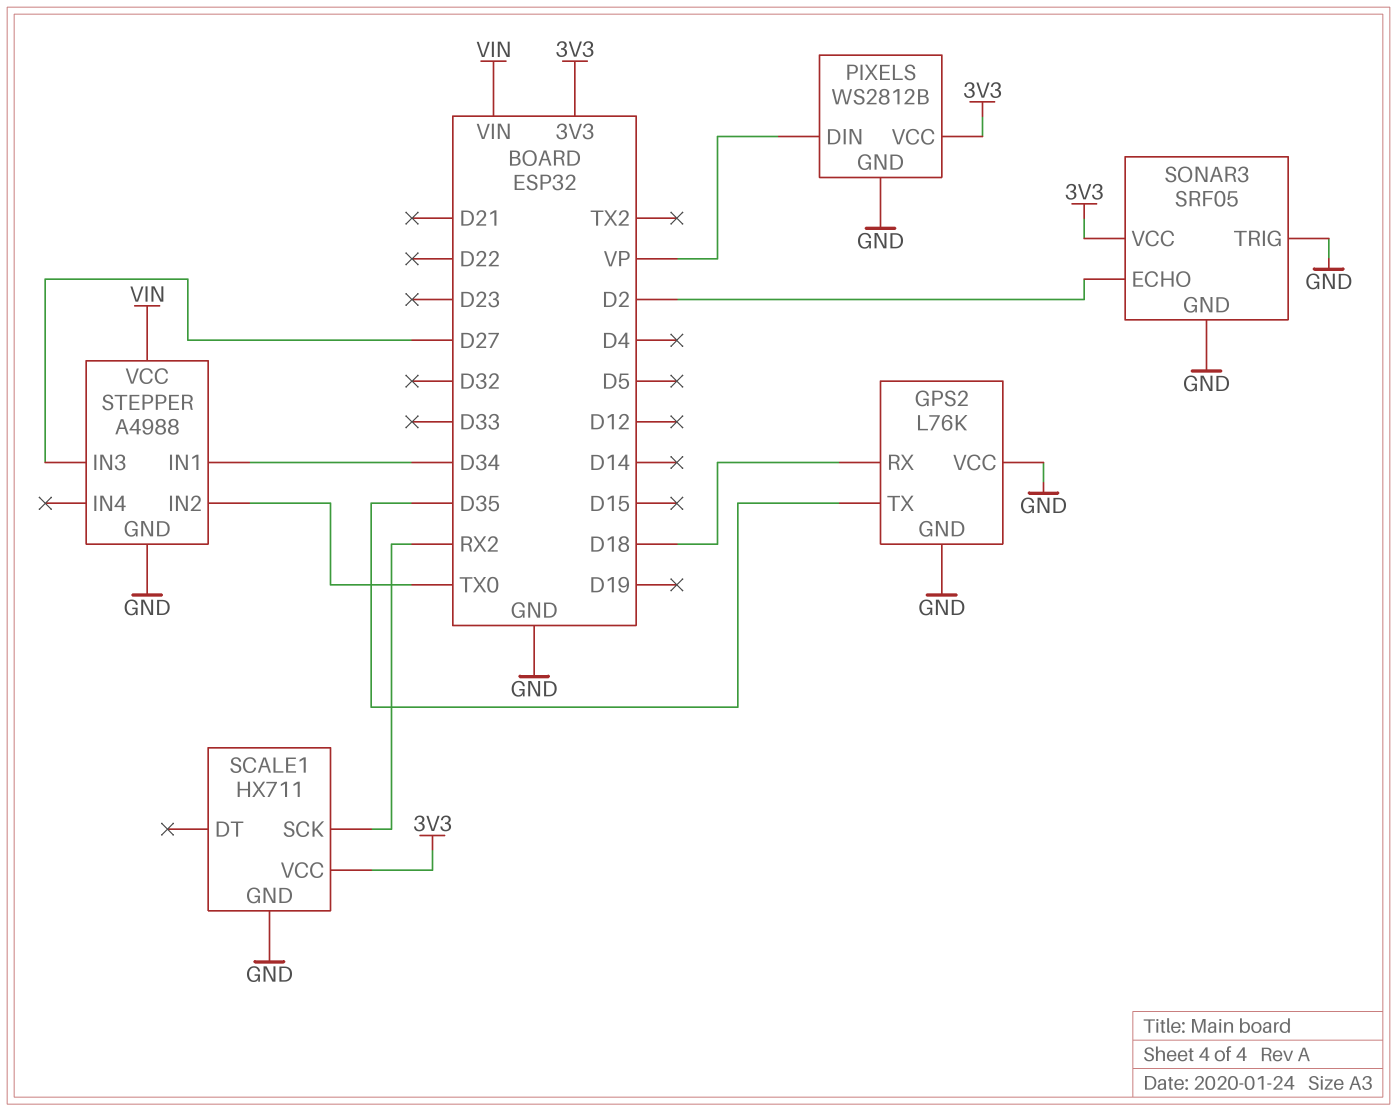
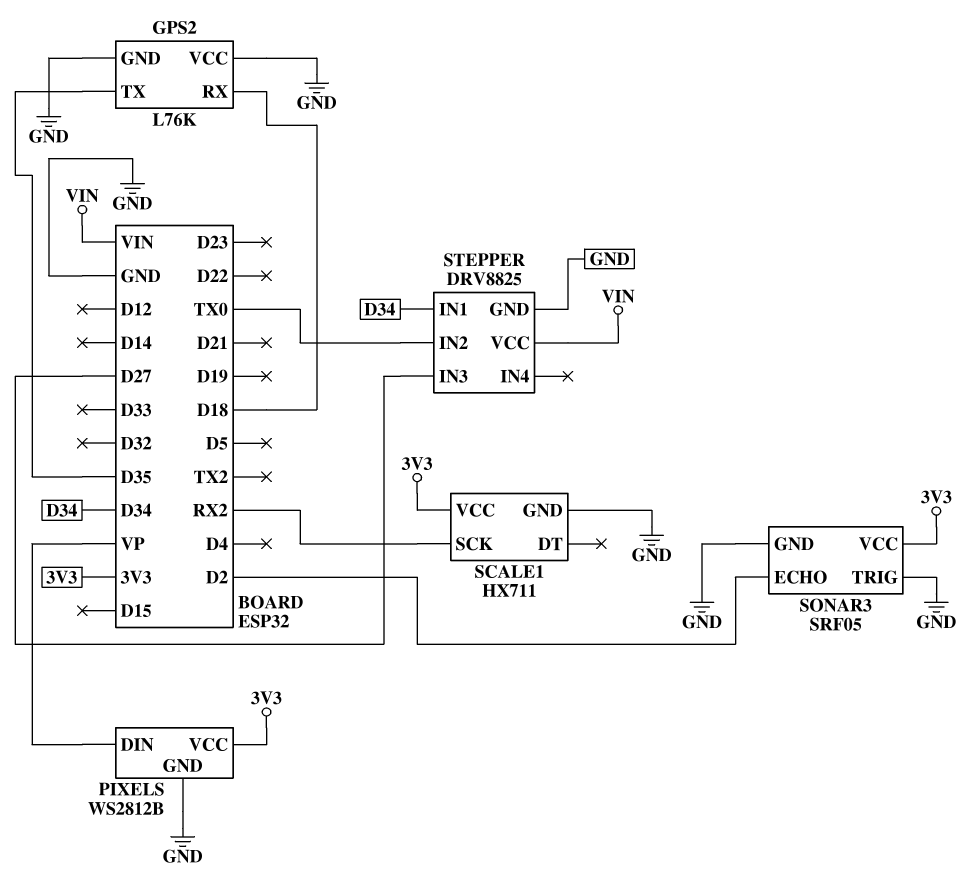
STEPPER: A4988 -> DRV8825

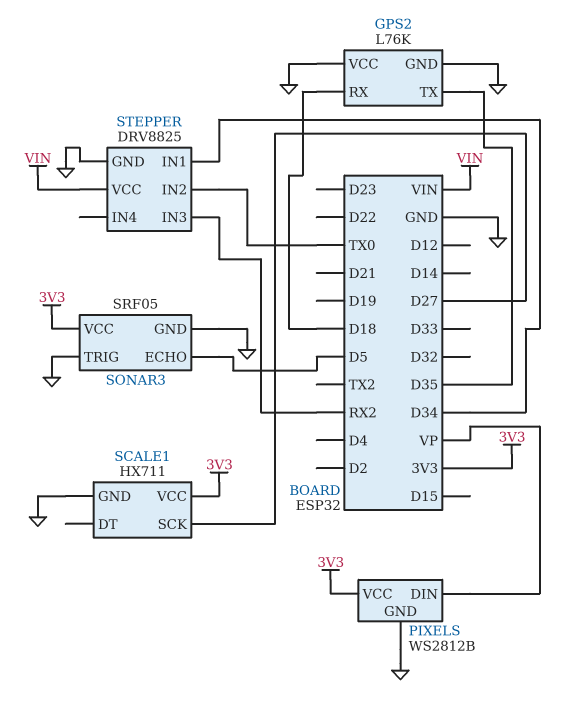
SCALE1 pin SCK: RX2 -> D27
SONAR3 pin ECHO: D2 -> D5
STEPPER pin IN3: D27 -> RX2

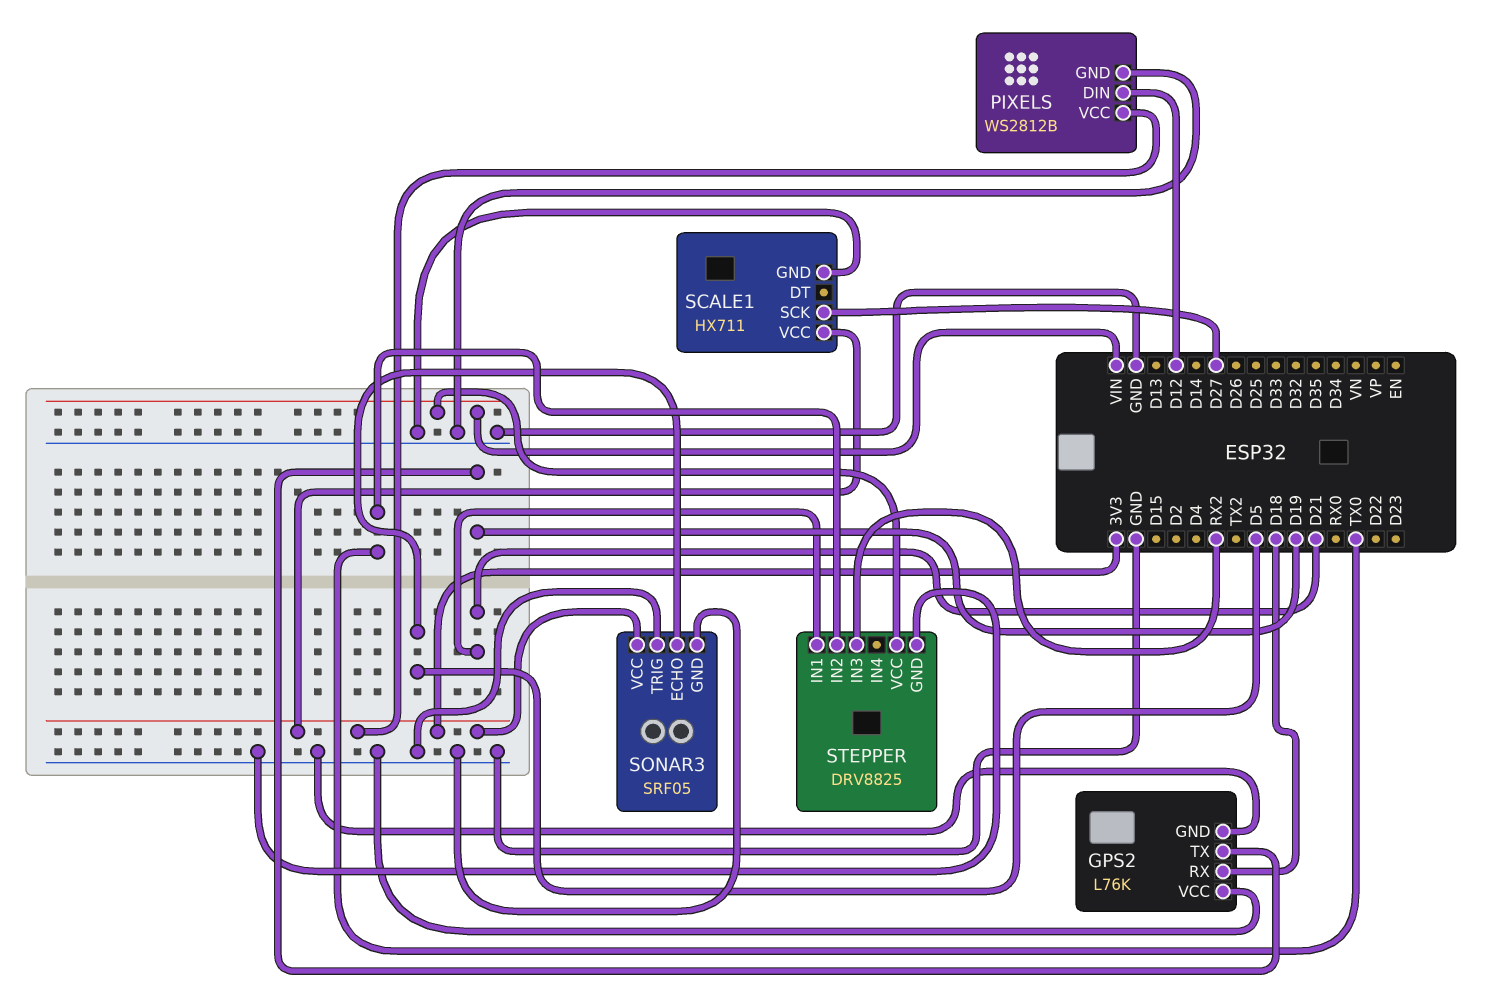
GPS2 pin TX: D35 -> D19
PIXELS pin DIN: VP -> D12
STEPPER pin IN1: D34 -> D21

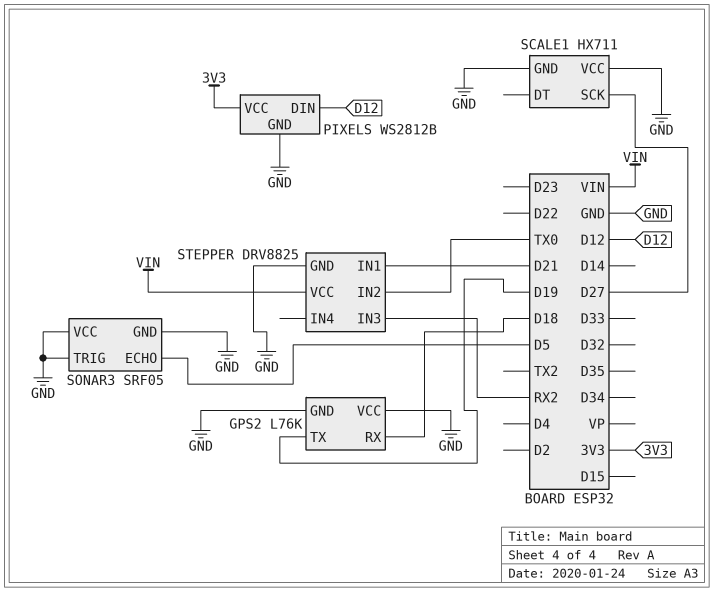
SCALE1 pin VCC: 3V3 -> GND
SONAR3 pin VCC: 3V3 -> GND

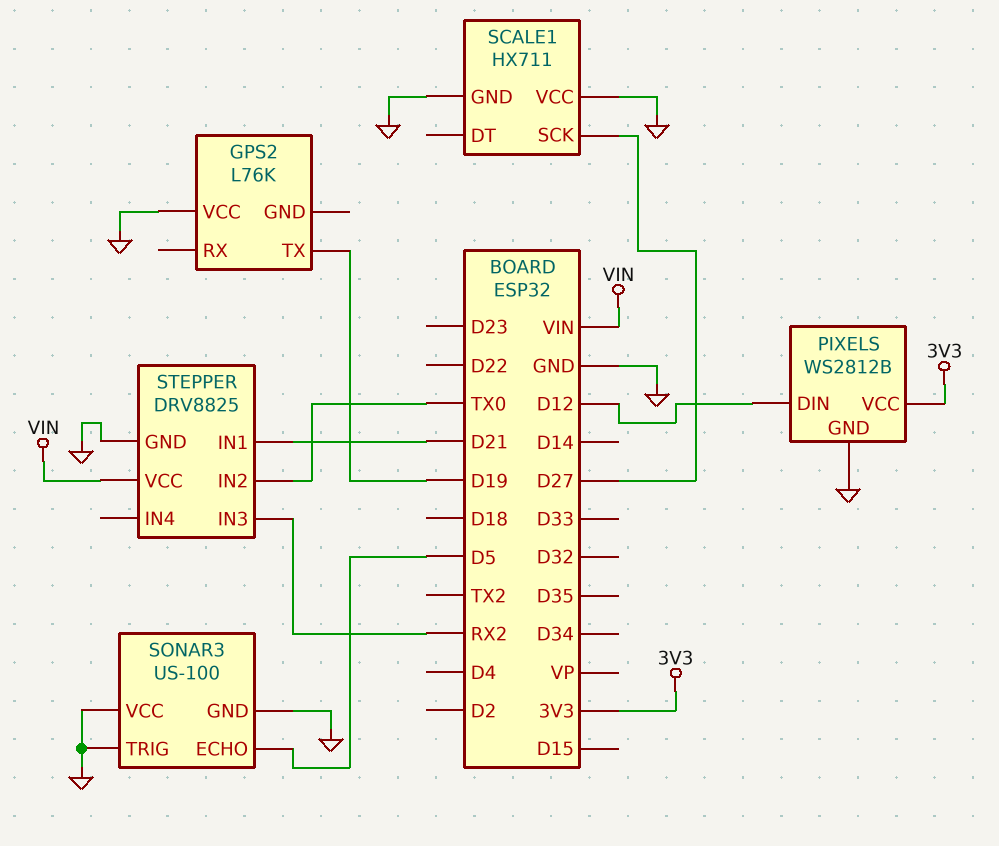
GPS2 pin GND: GND -> none
GPS2 pin RX: D18 -> none
SONAR3: SRF05 -> US-100

